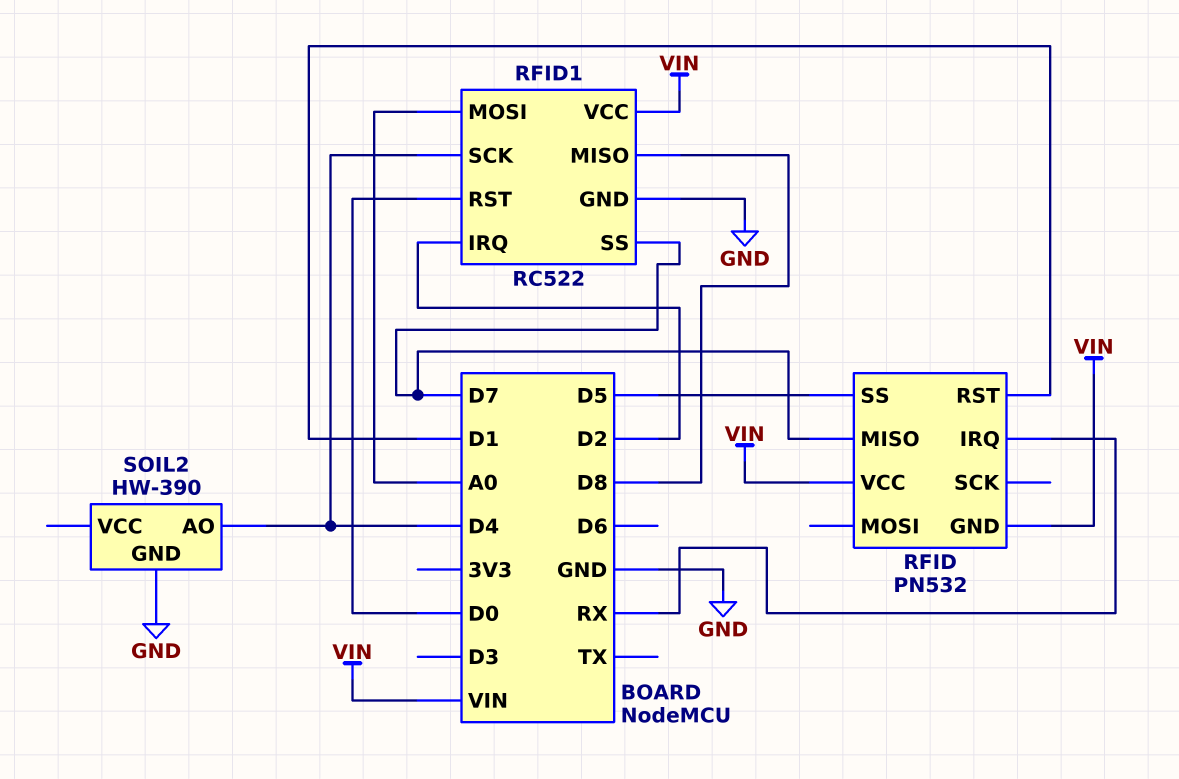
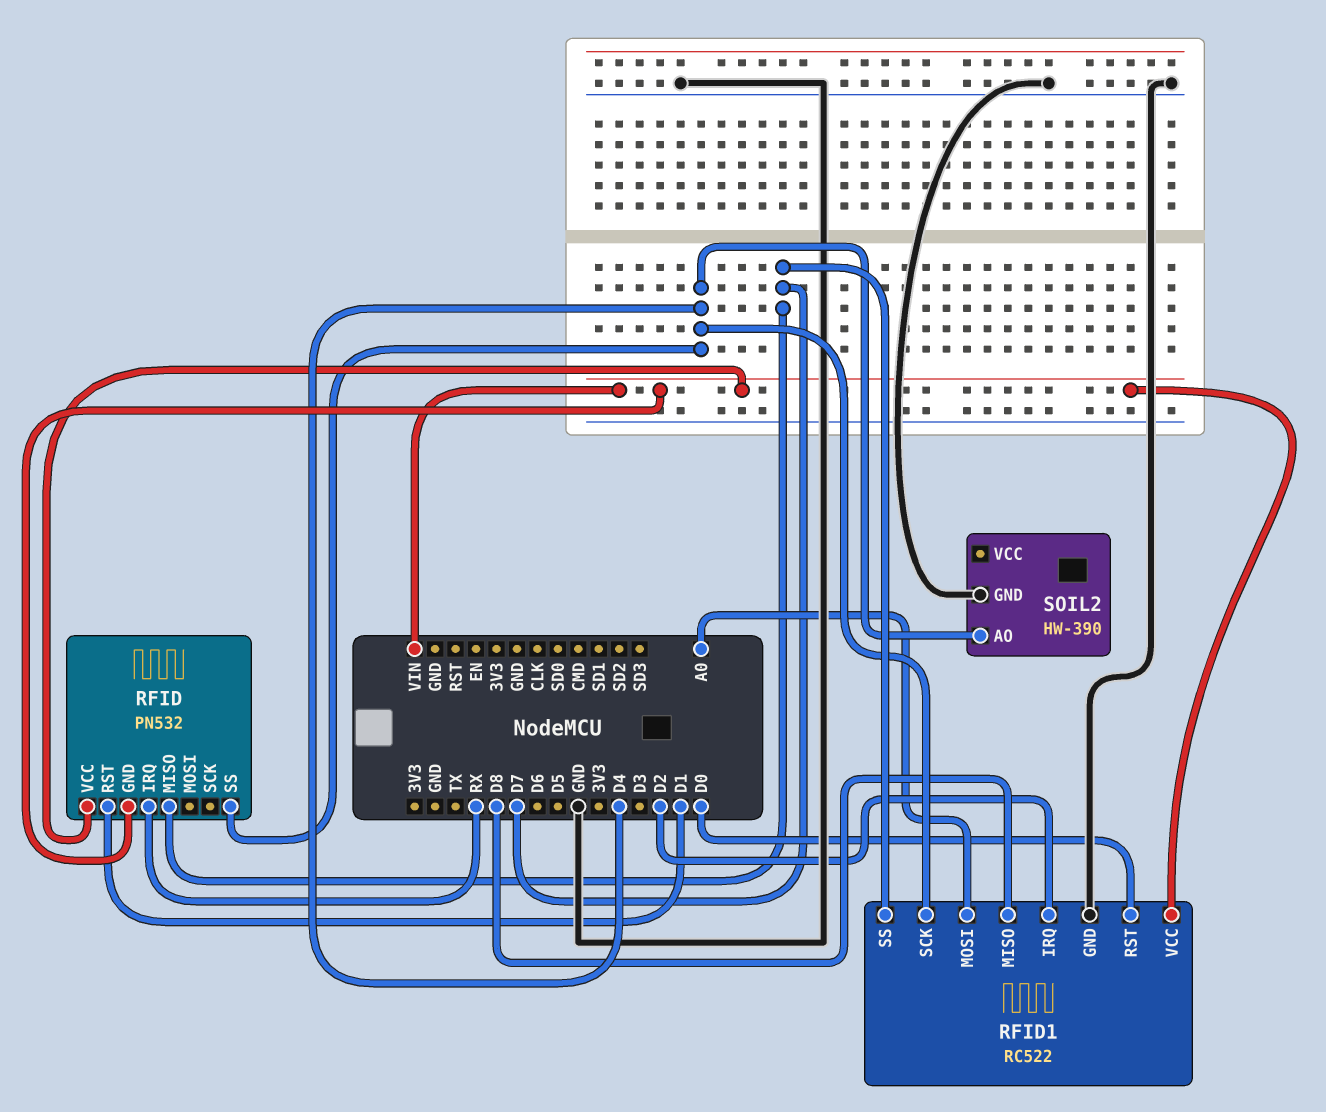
RFID pin SS: D5 -> D4

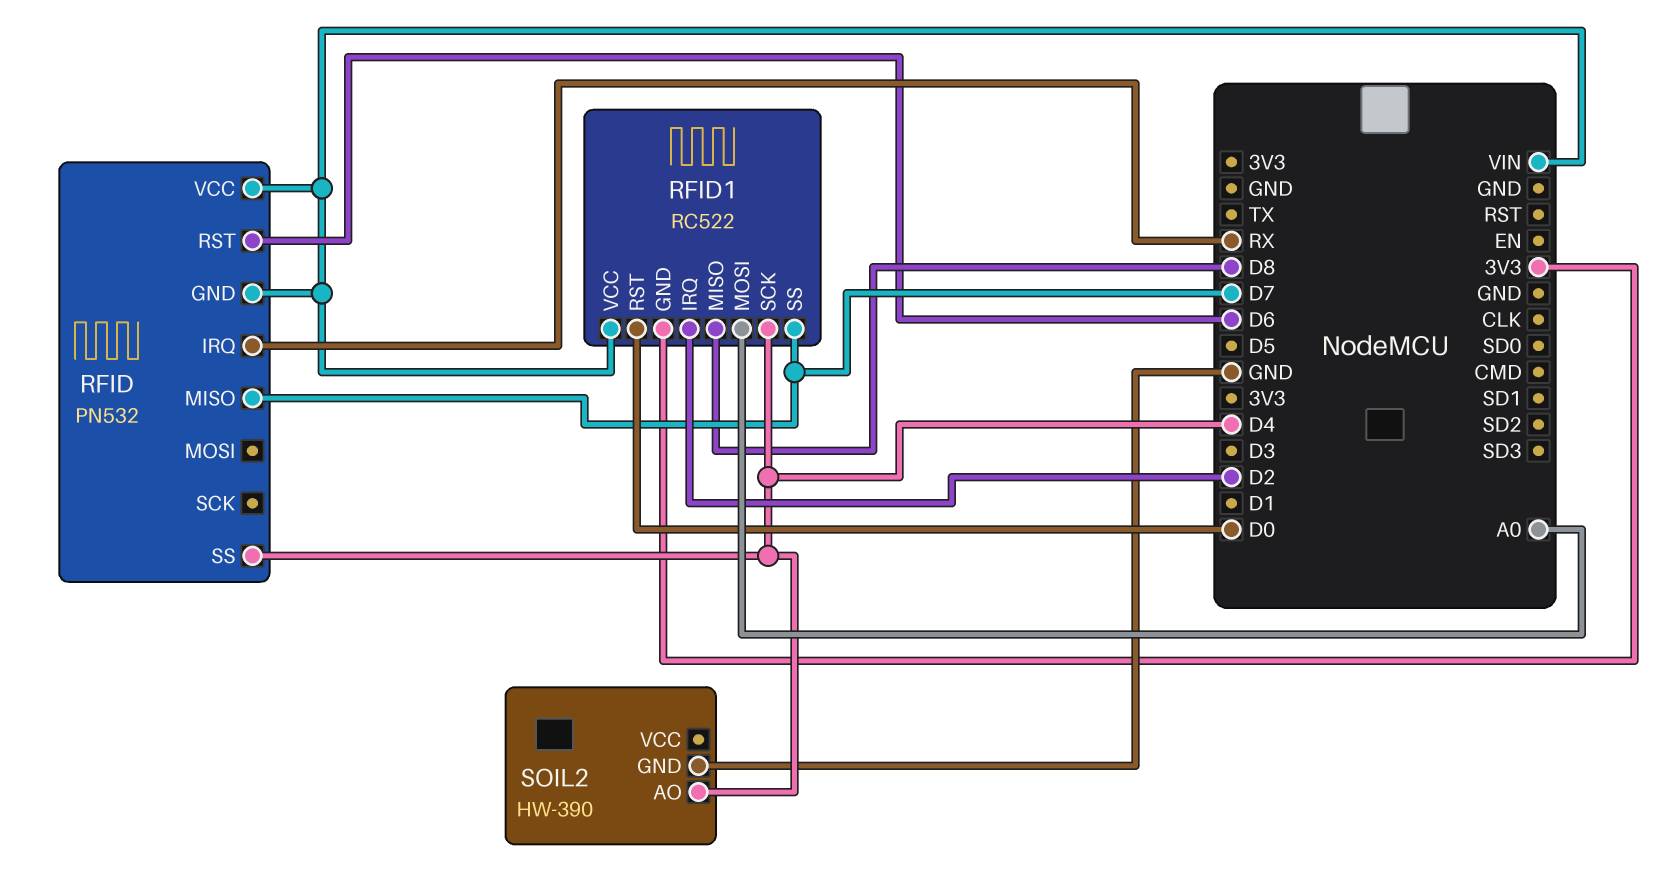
RFID pin RST: D1 -> D6
RFID1 pin GND: GND -> 3V3

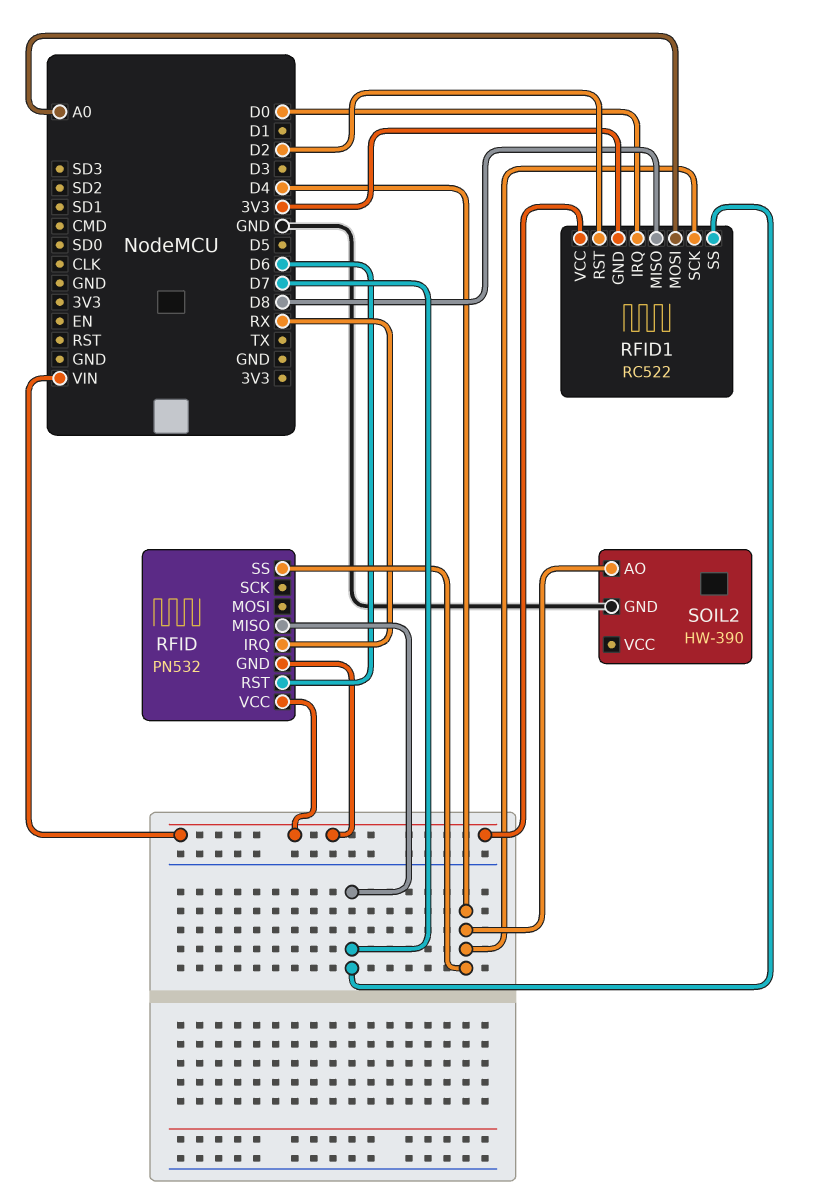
RFID1 pin IRQ: D2 -> D0
RFID1 pin RST: D0 -> D2

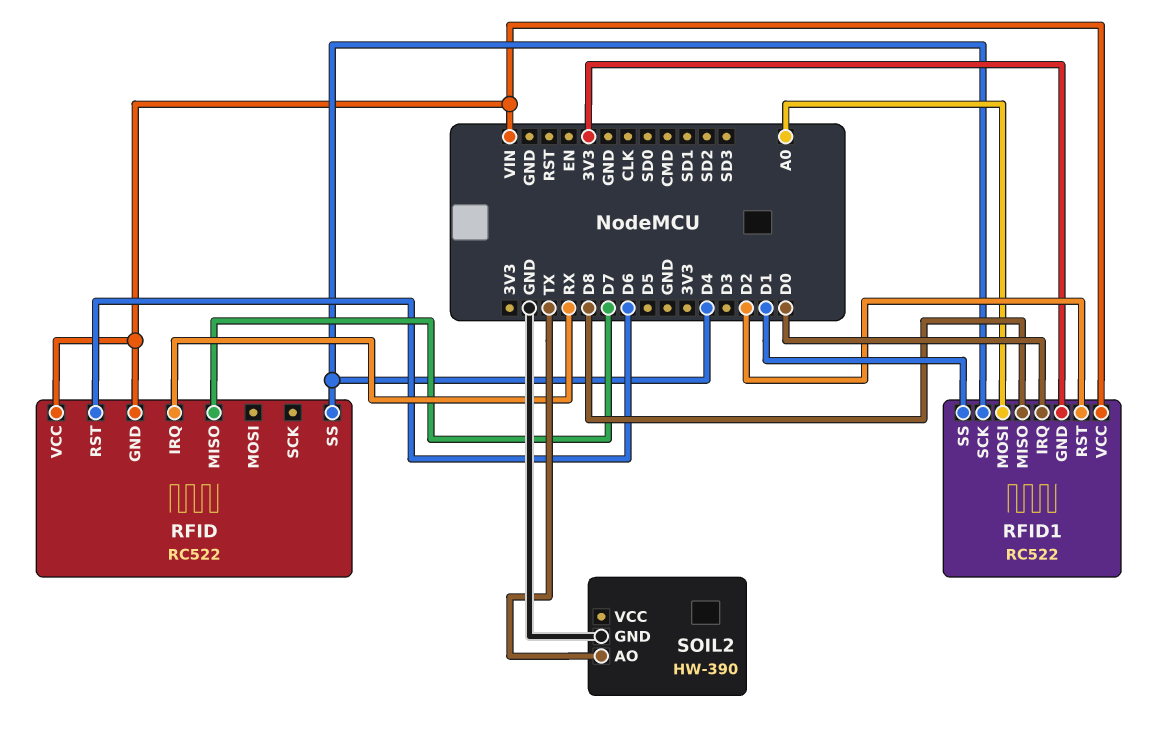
RFID: PN532 -> RC522
RFID1 pin SS: D7 -> D1
SOIL2 pin AO: D4 -> TX

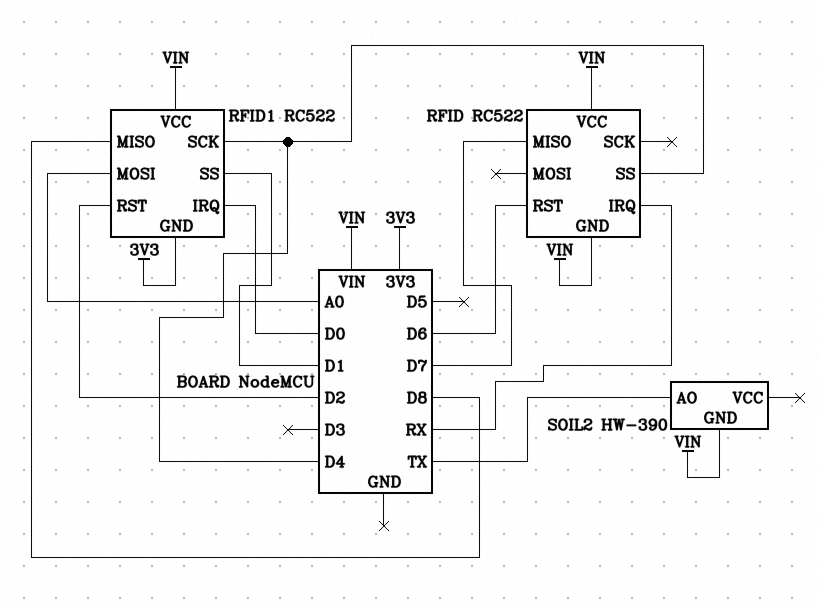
SOIL2 pin GND: GND -> VIN

